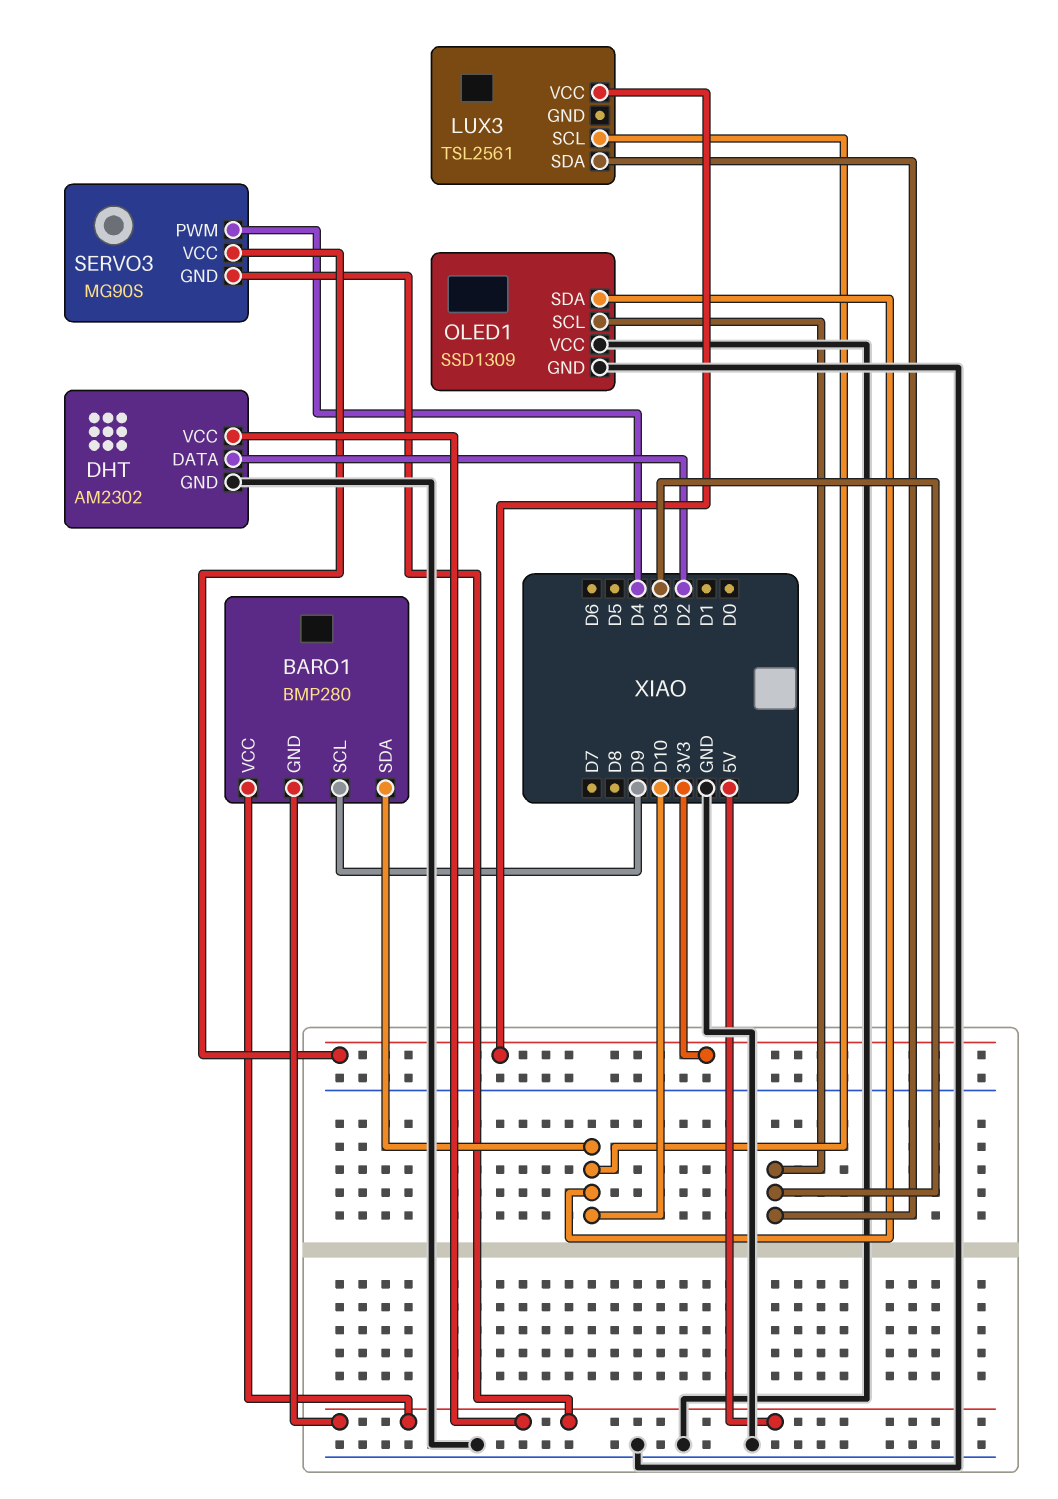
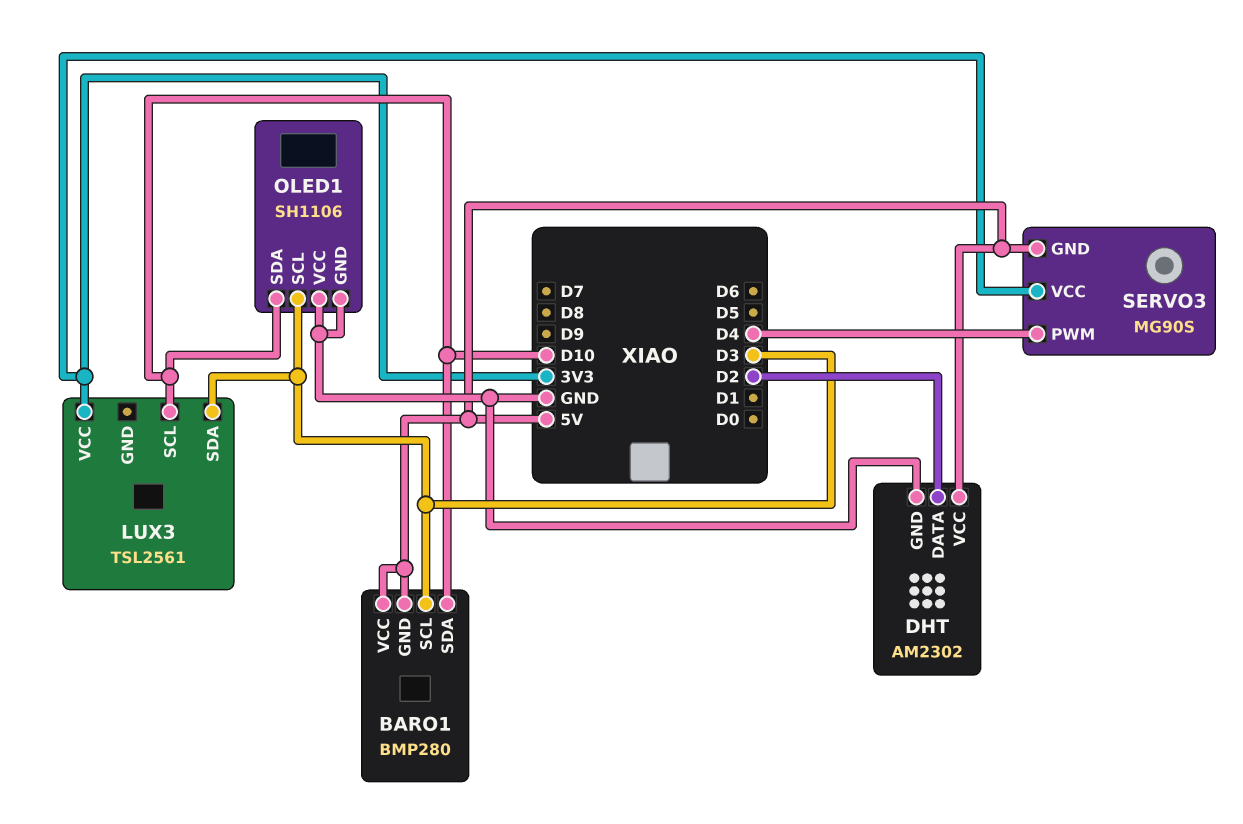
BARO1 pin SCL: D9 -> D3
OLED1: SSD1309 -> SH1106

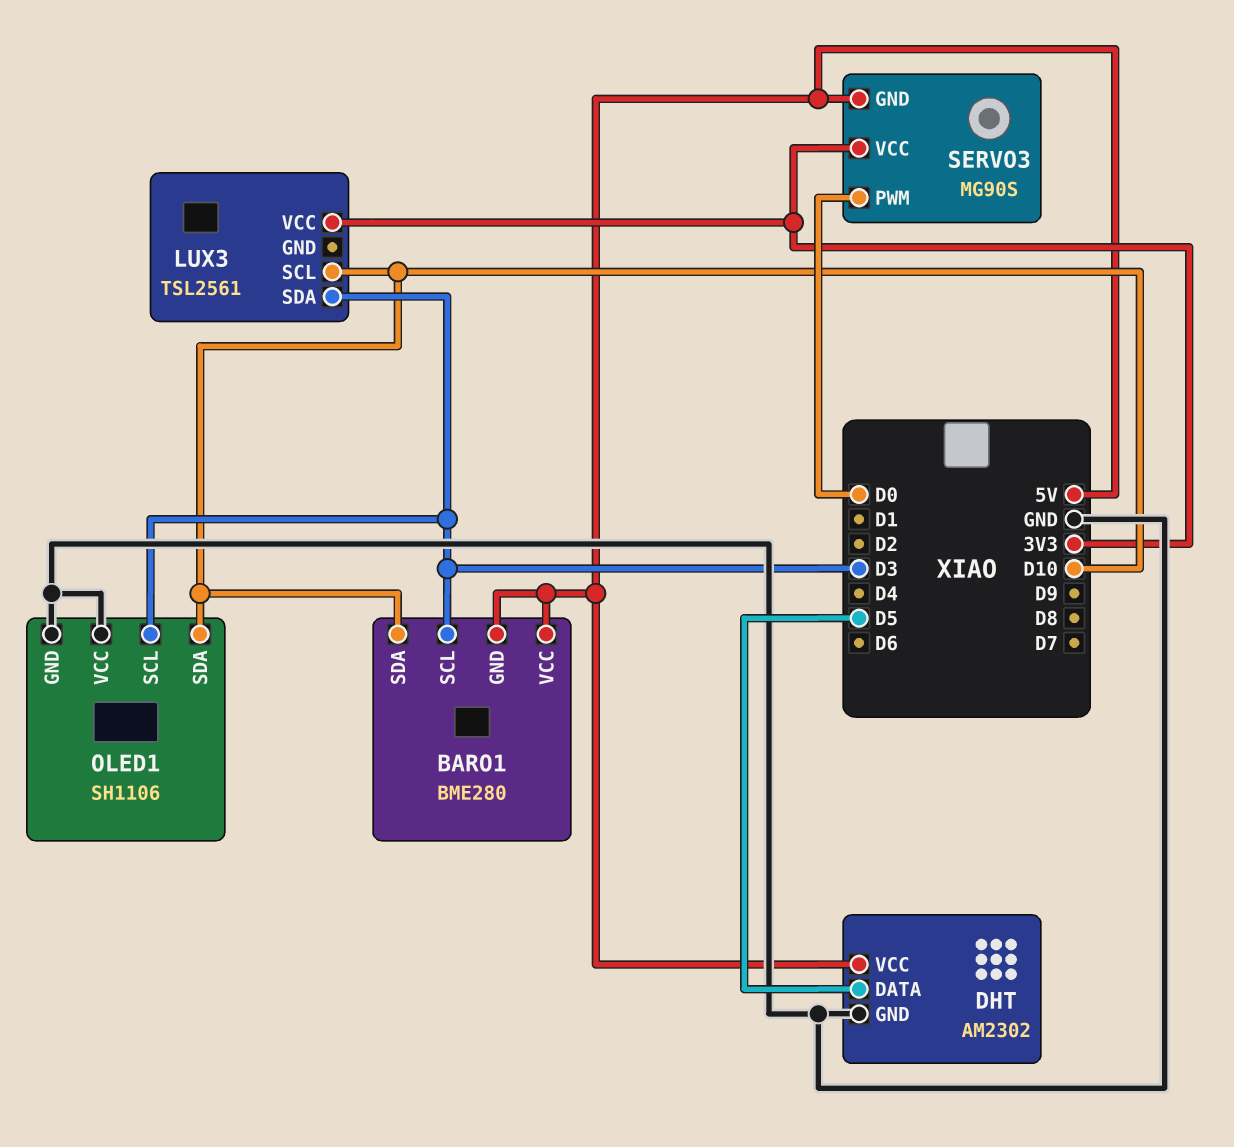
BARO1: BMP280 -> BME280
DHT pin DATA: D2 -> D5
SERVO3 pin PWM: D4 -> D0

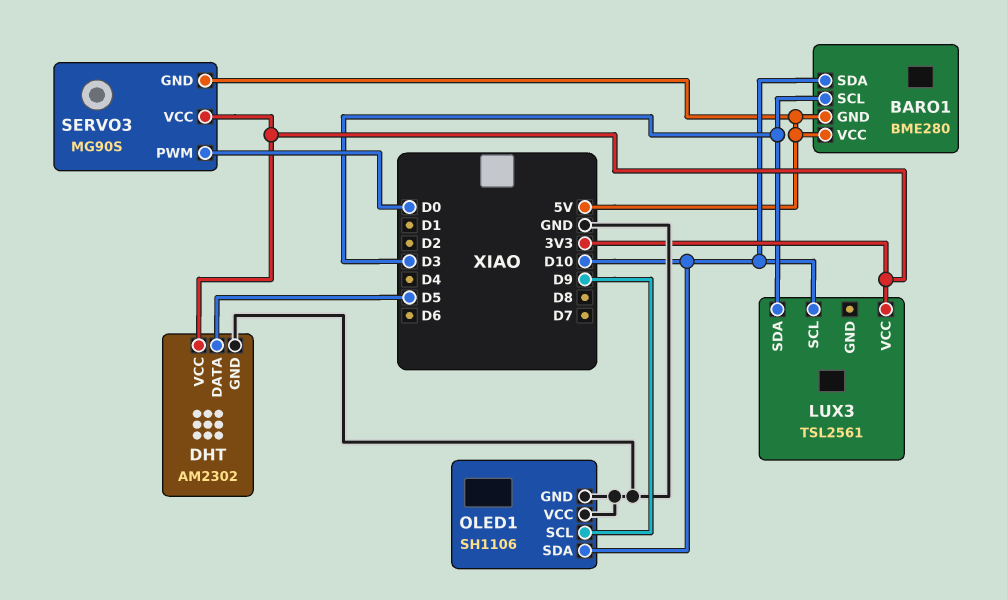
DHT pin VCC: 5V -> 3V3
OLED1 pin SCL: D3 -> D9

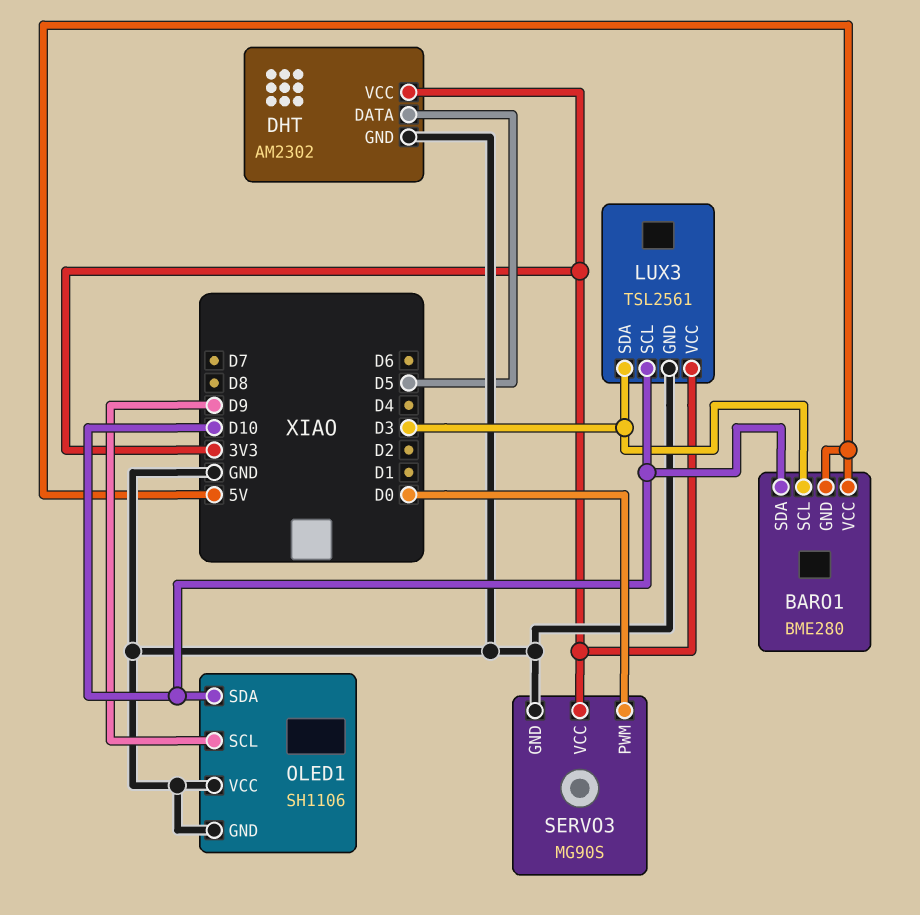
LUX3 pin GND: none -> GND
SERVO3 pin GND: 5V -> GND

